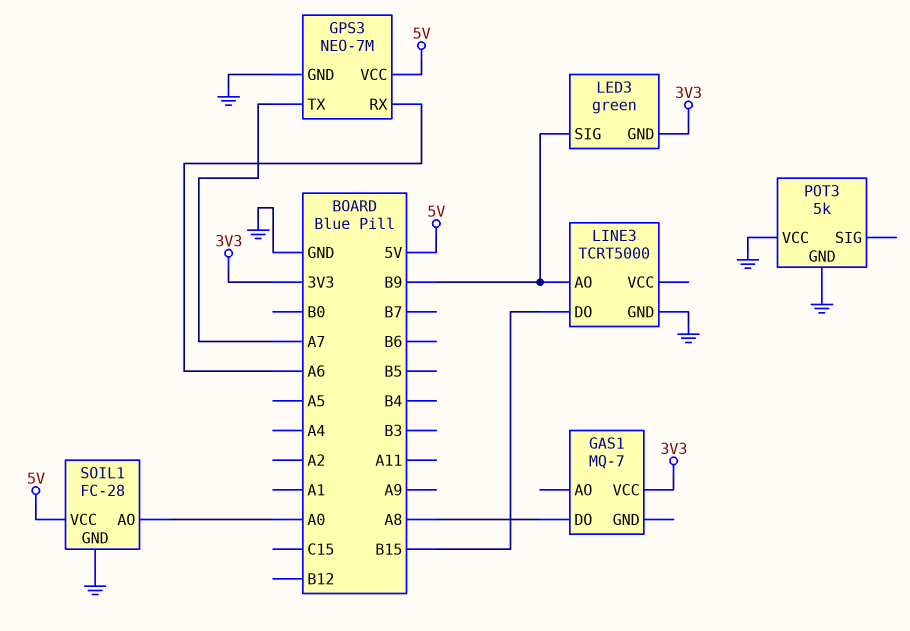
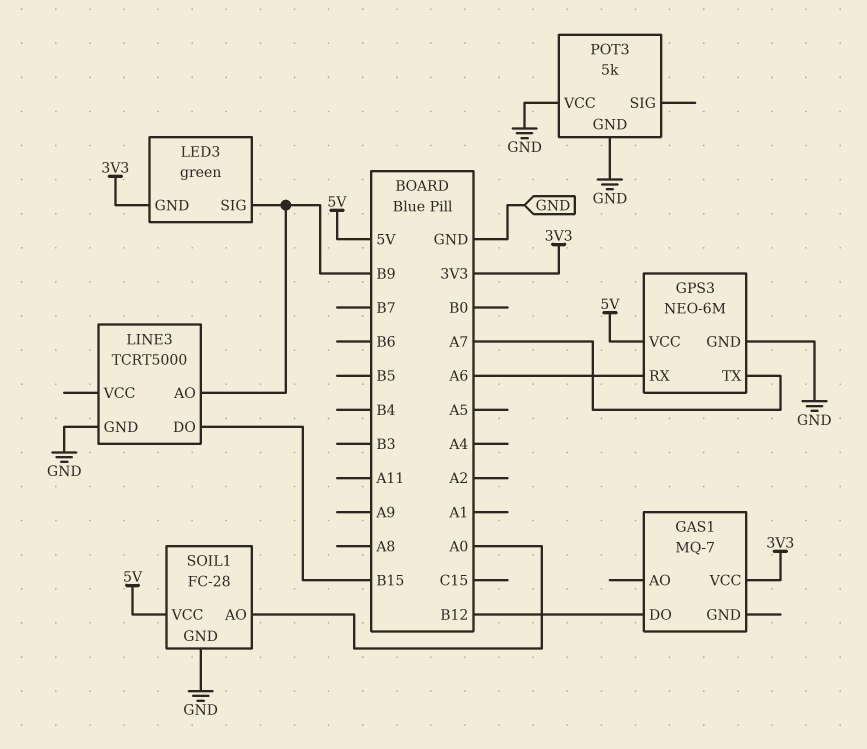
GAS1 pin DO: A8 -> B12
GPS3: NEO-7M -> NEO-6M

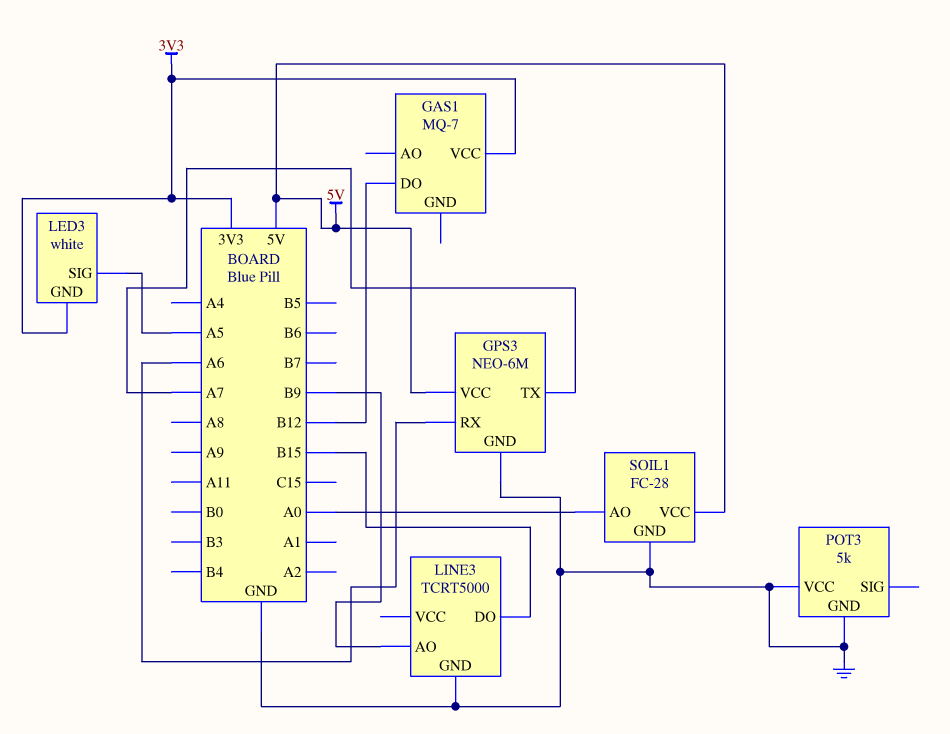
LED3: green -> white
LED3 pin SIG: B9 -> A5

